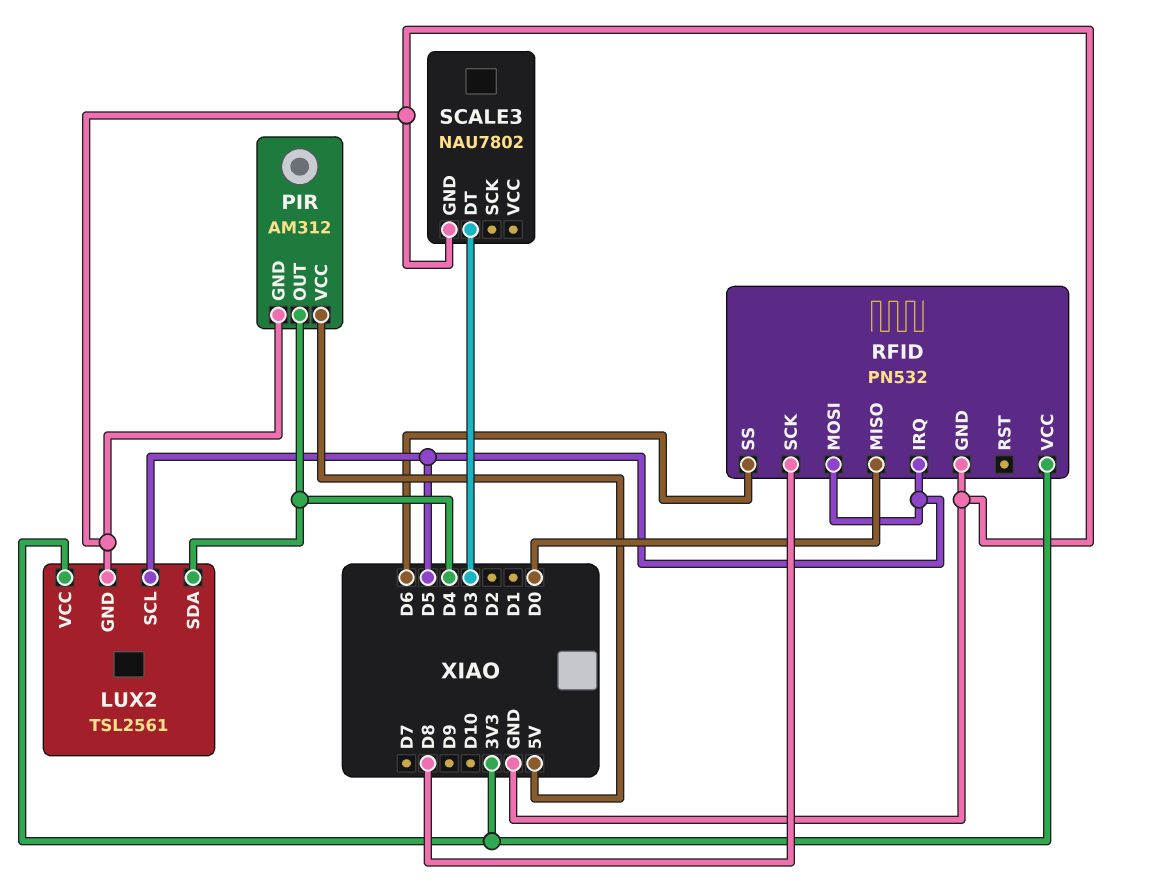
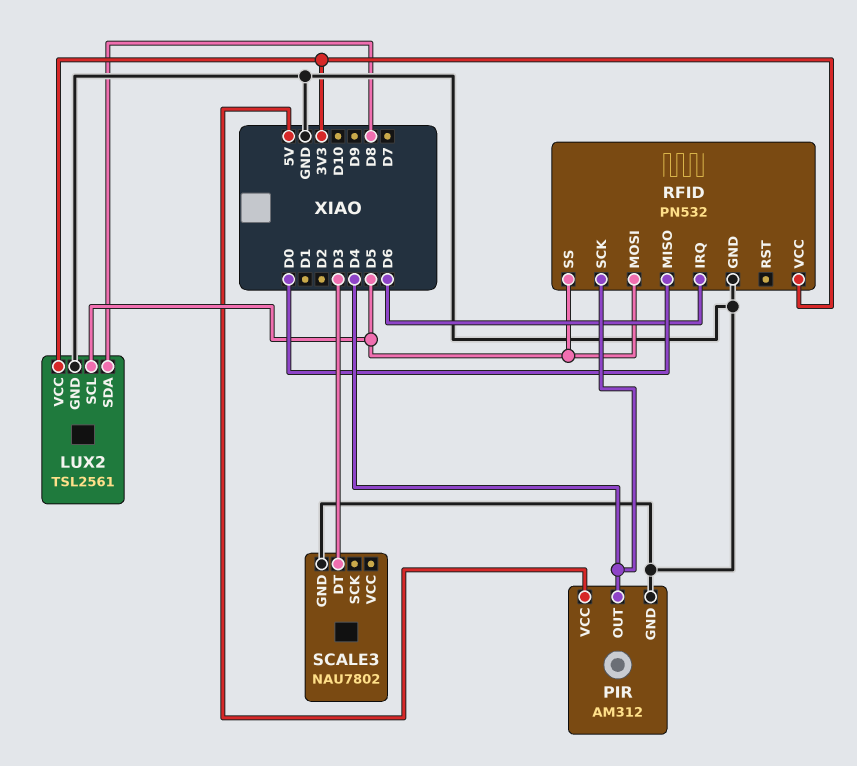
LUX2 pin SDA: D4 -> D8
RFID pin IRQ: D5 -> D6
RFID pin SCK: D8 -> D4
RFID pin SS: D6 -> D5

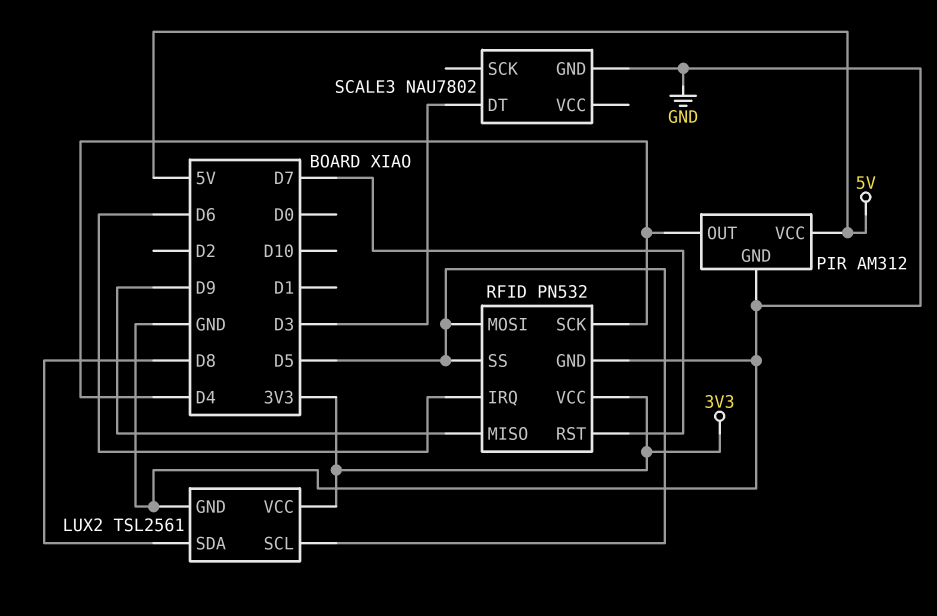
RFID pin MISO: D0 -> D9
RFID pin RST: none -> D7

